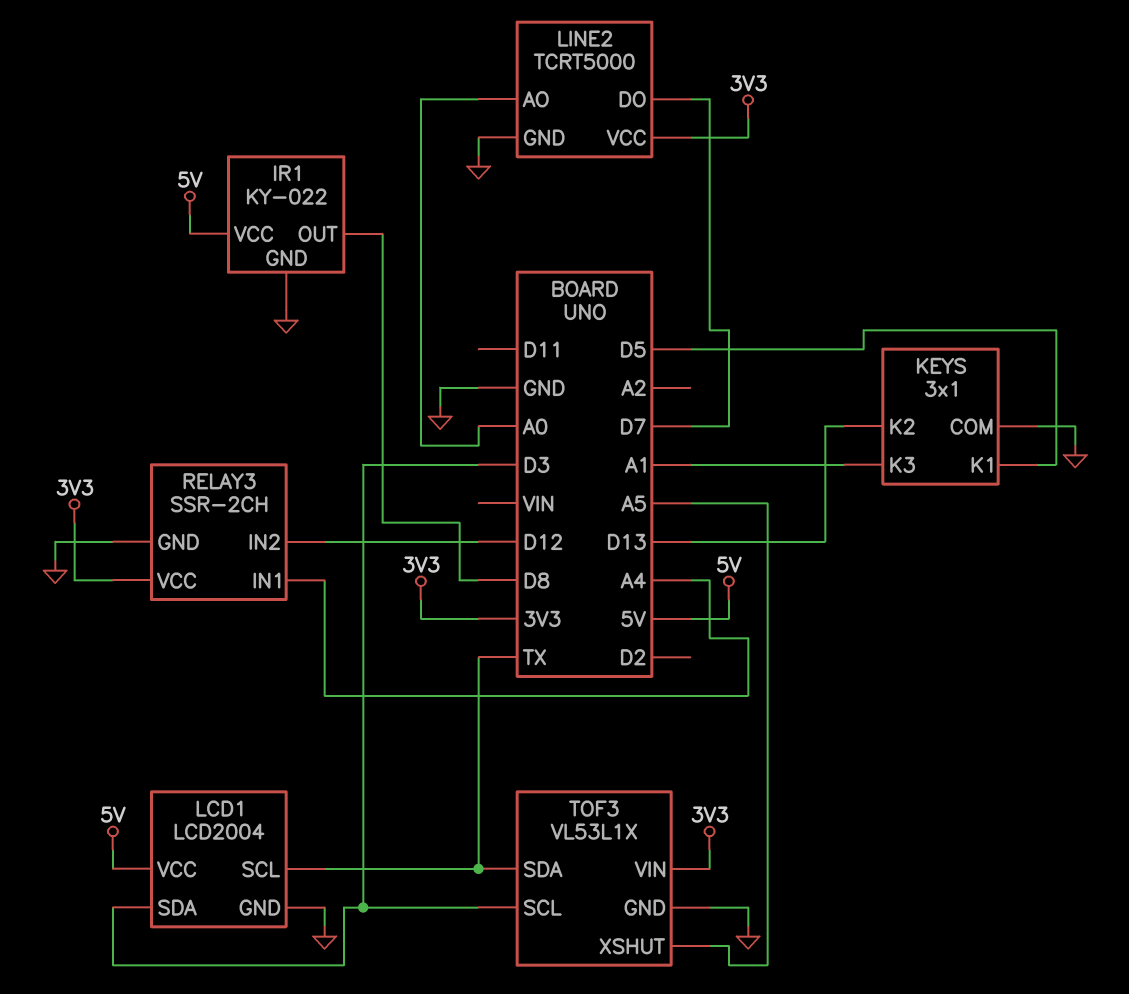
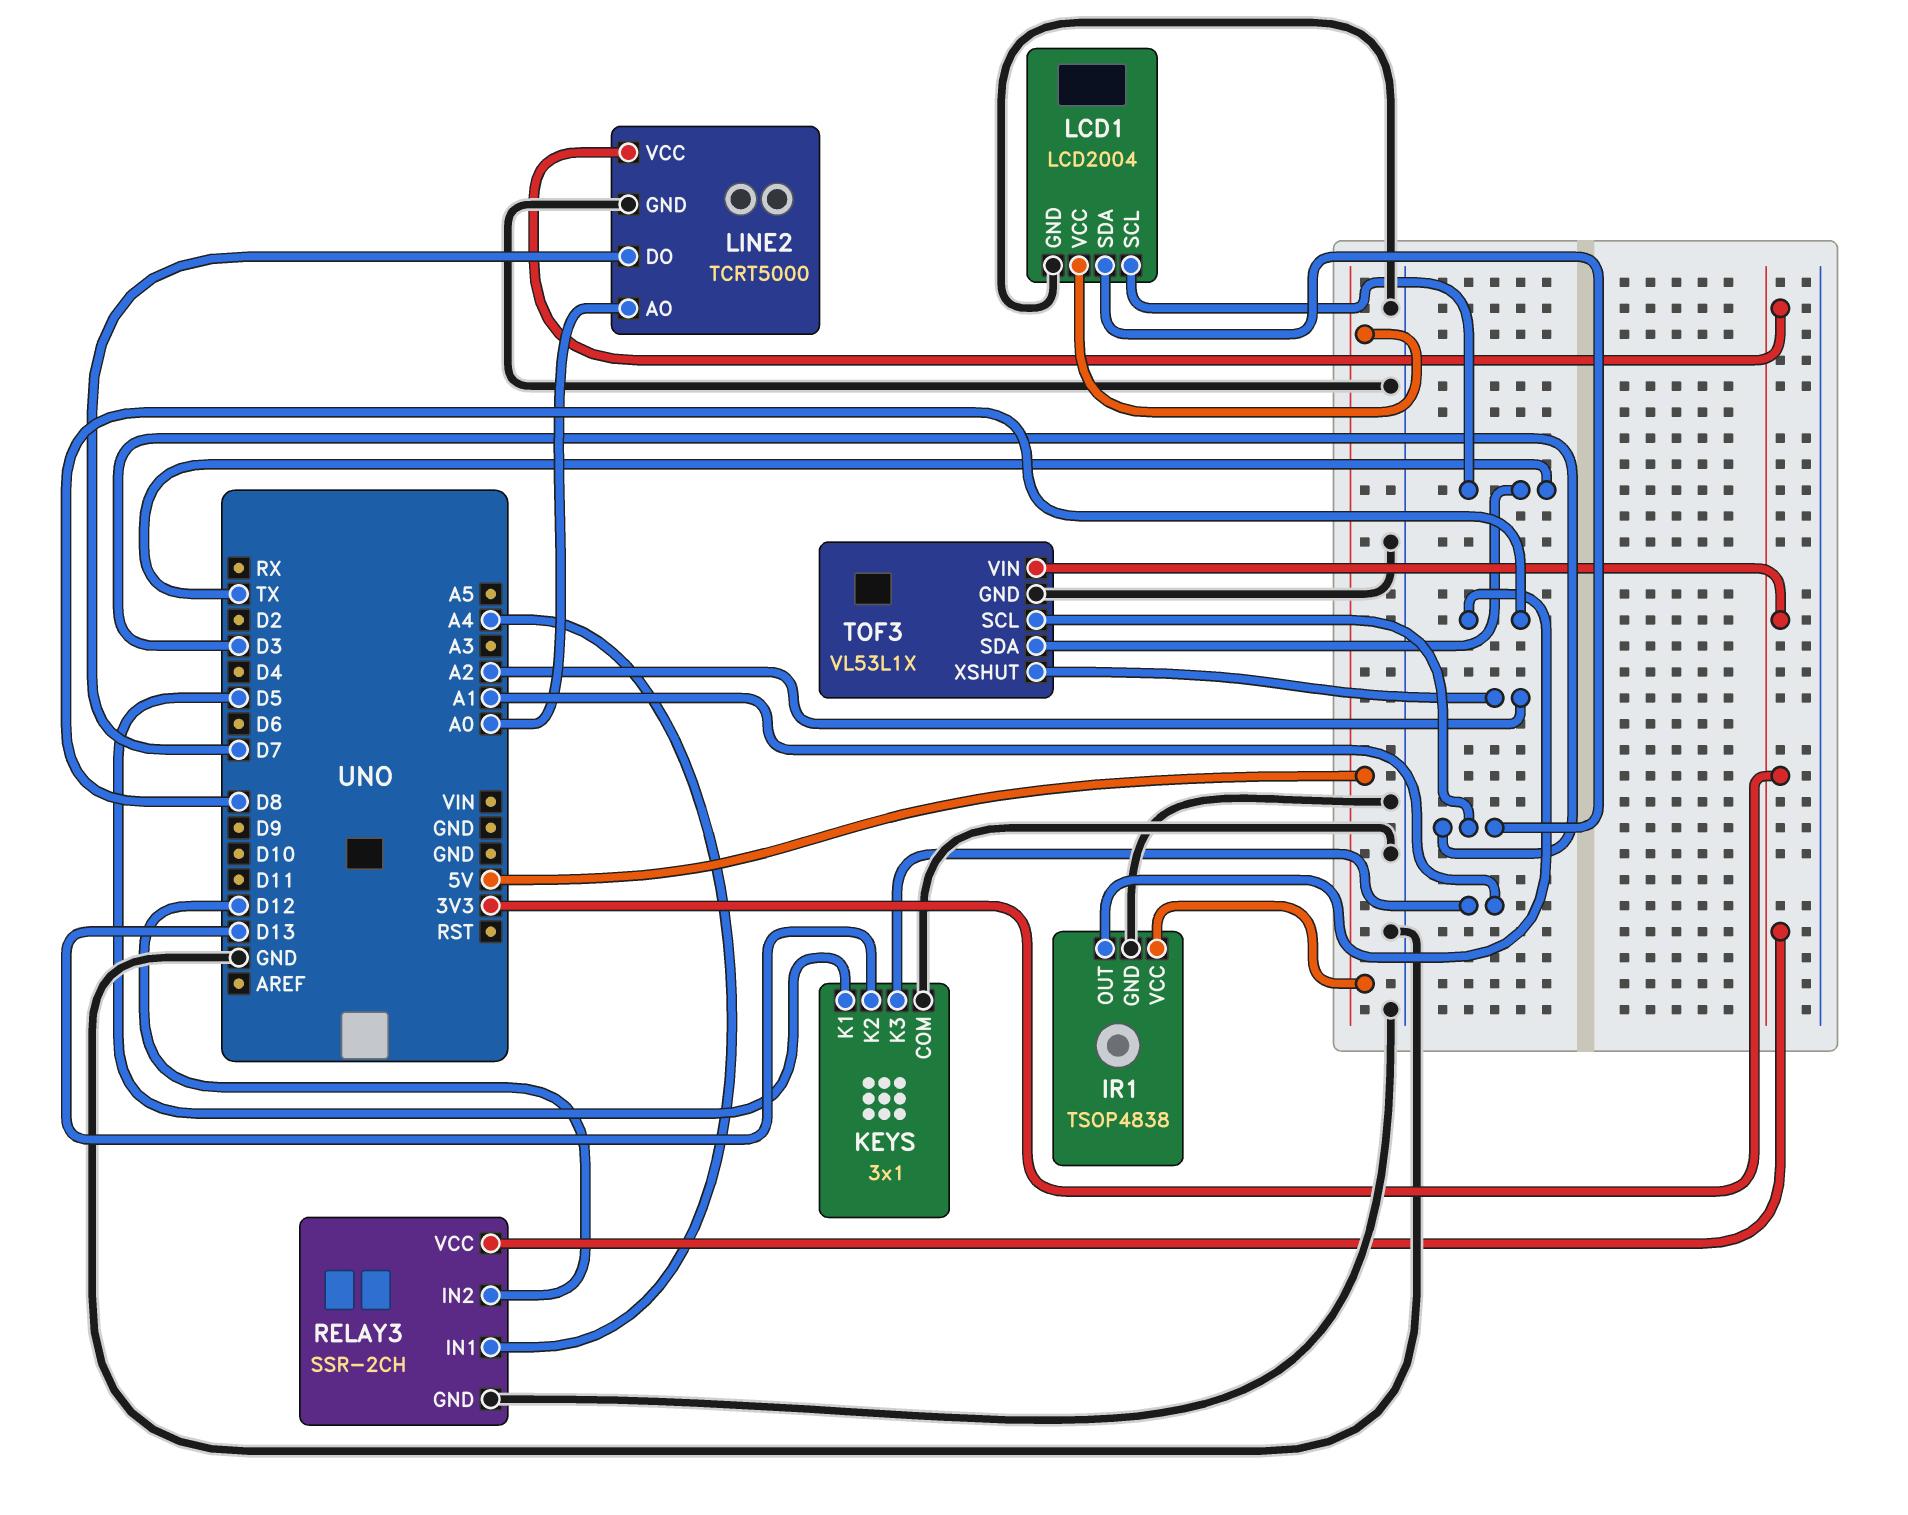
IR1: KY-022 -> TSOP4838
TOF3 pin XSHUT: A5 -> A2

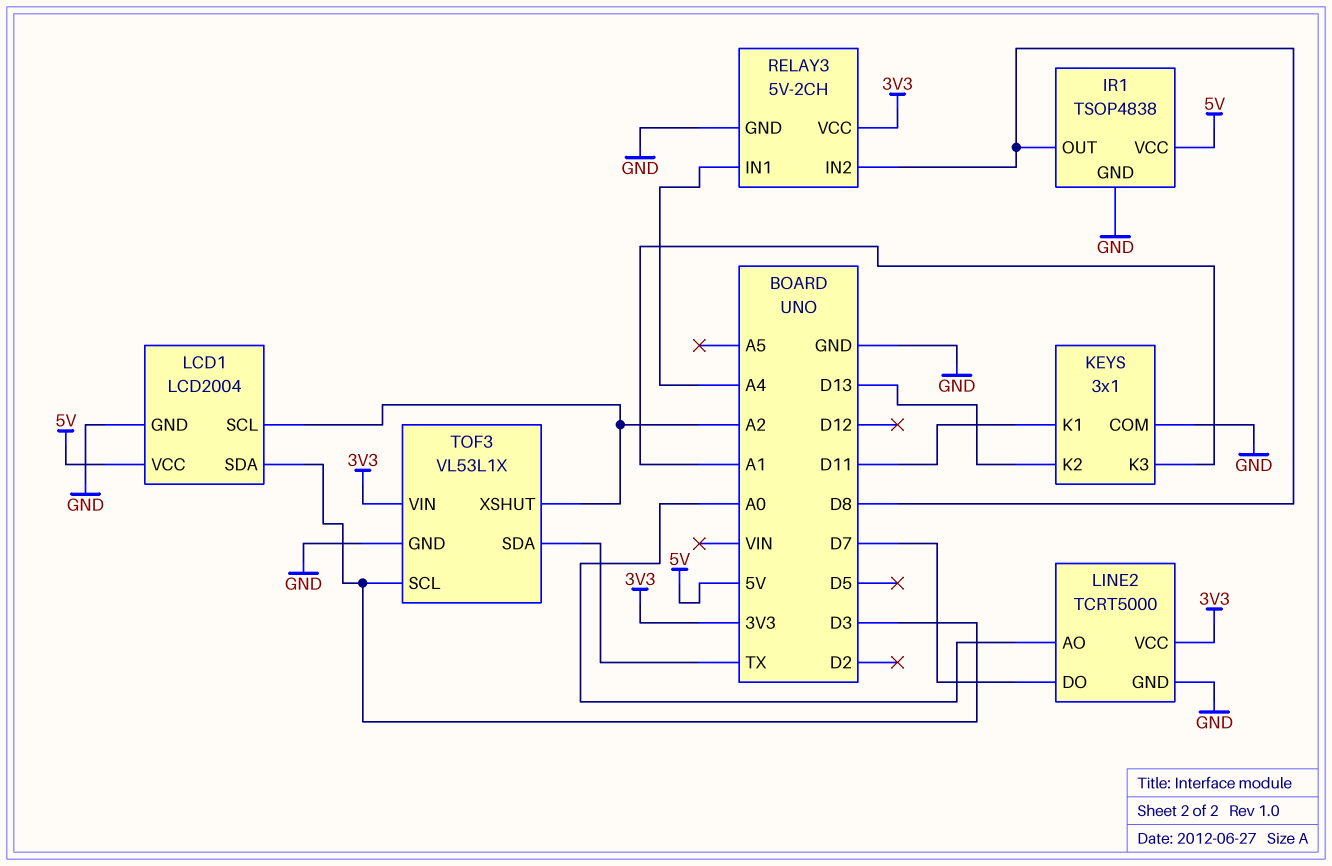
KEYS pin K1: D5 -> D11
LCD1 pin SCL: TX -> A2
RELAY3: SSR-2CH -> 5V-2CH
RELAY3 pin IN2: D12 -> D8

